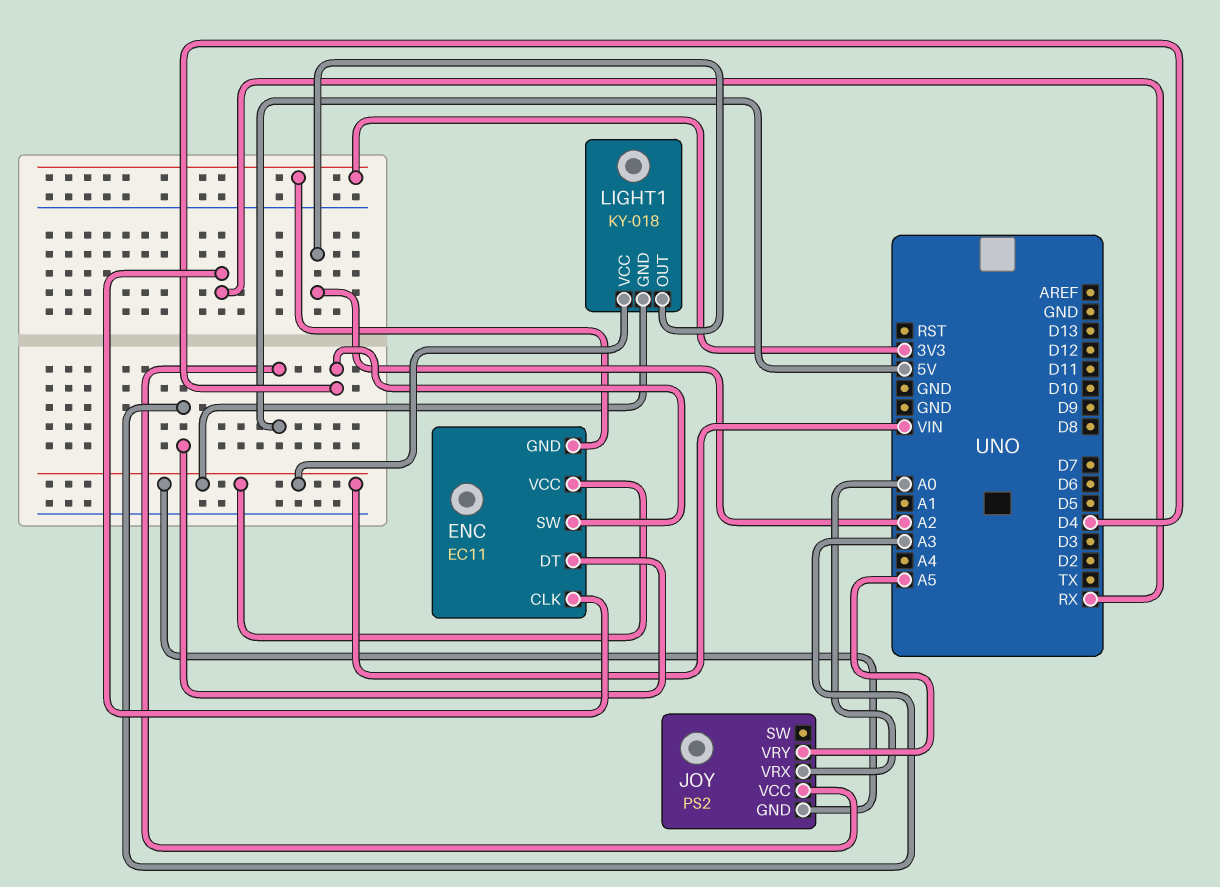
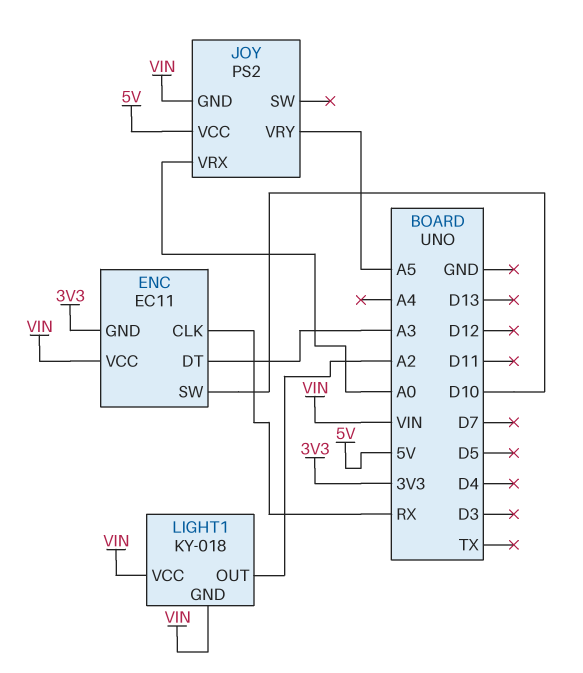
ENC pin SW: D4 -> D10

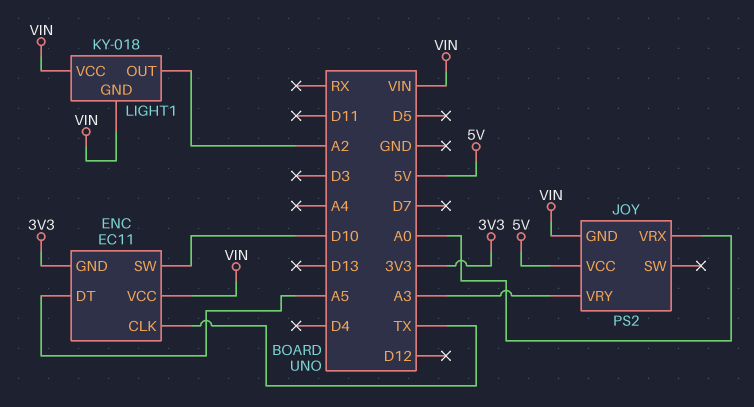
ENC pin CLK: RX -> TX
ENC pin DT: A3 -> A5
JOY pin VRY: A5 -> A3

